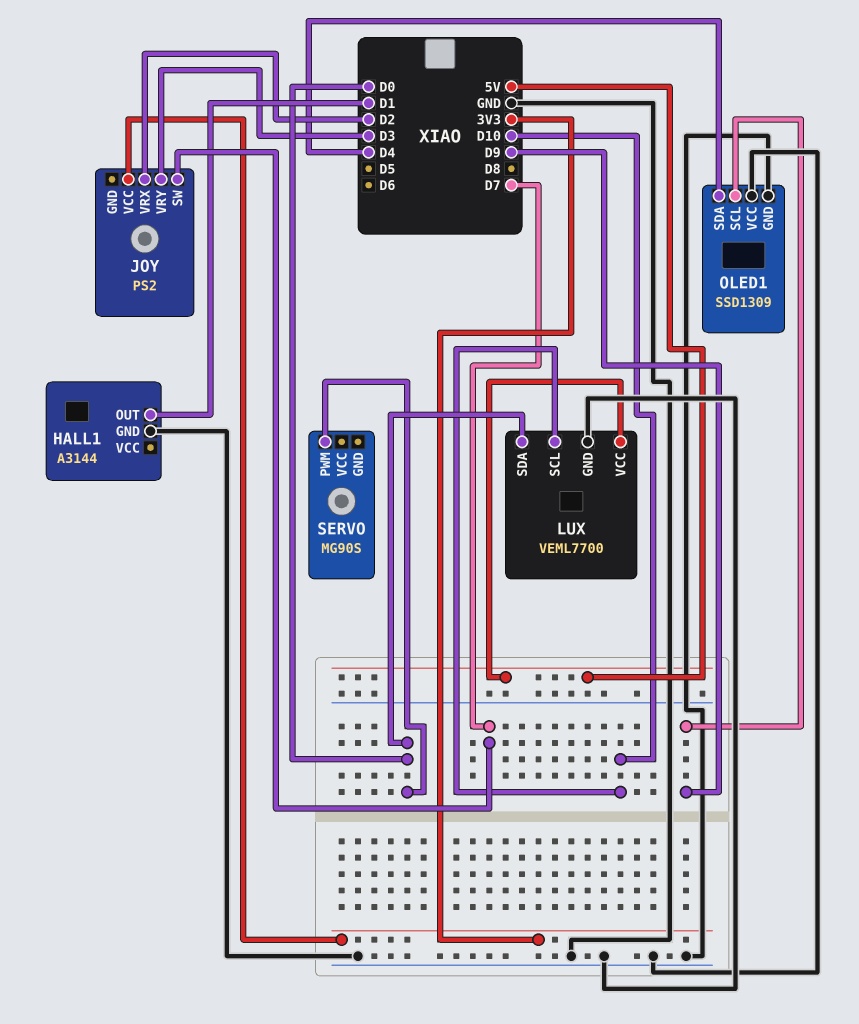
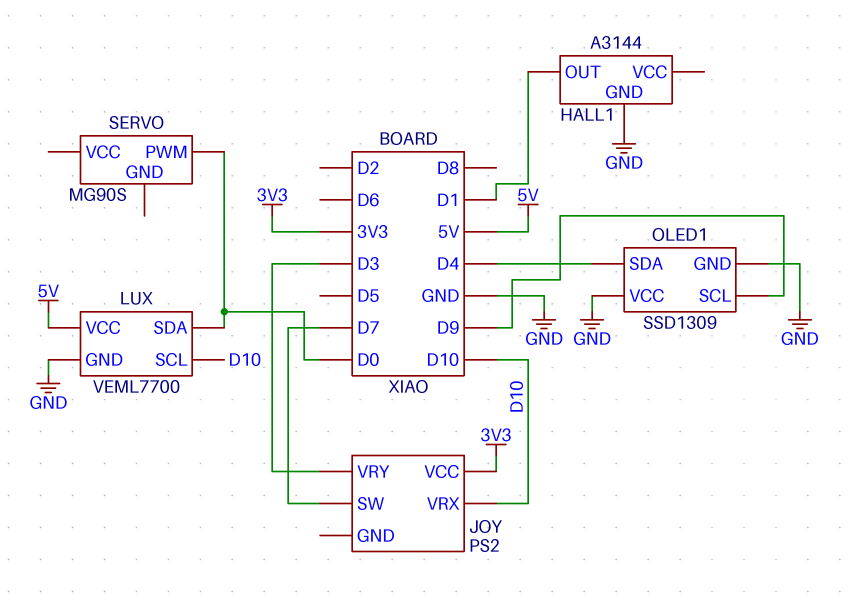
JOY pin VRX: D2 -> D10

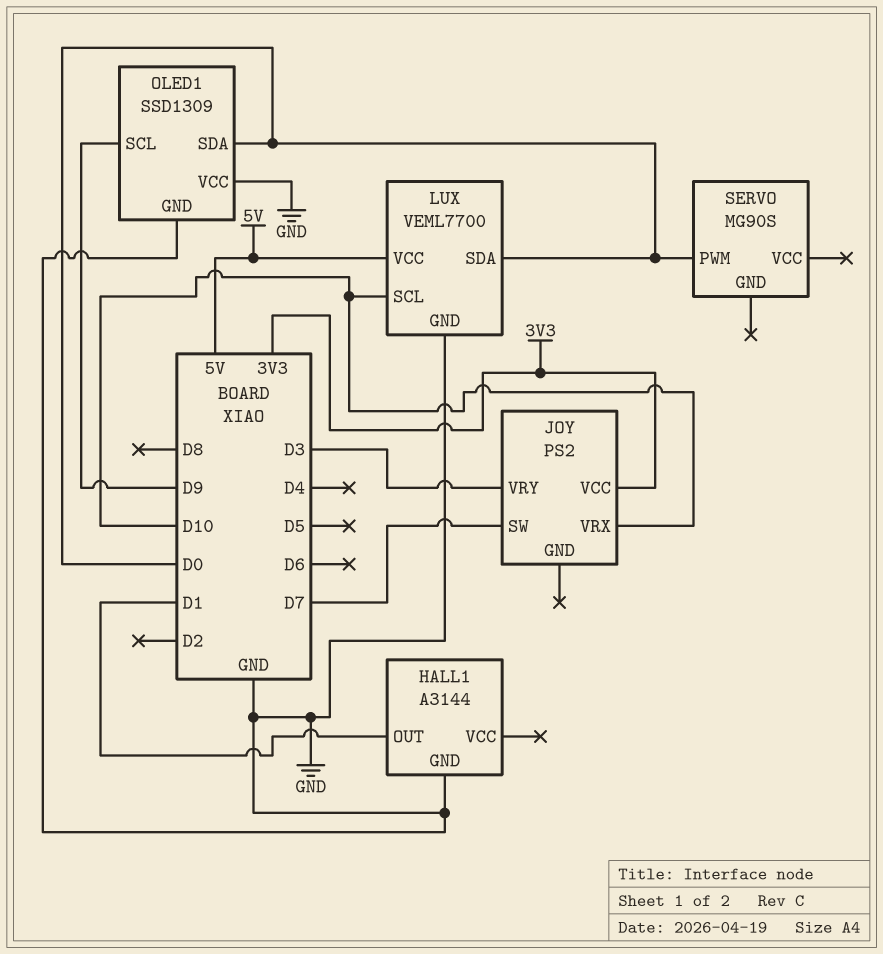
OLED1 pin SDA: D4 -> D0

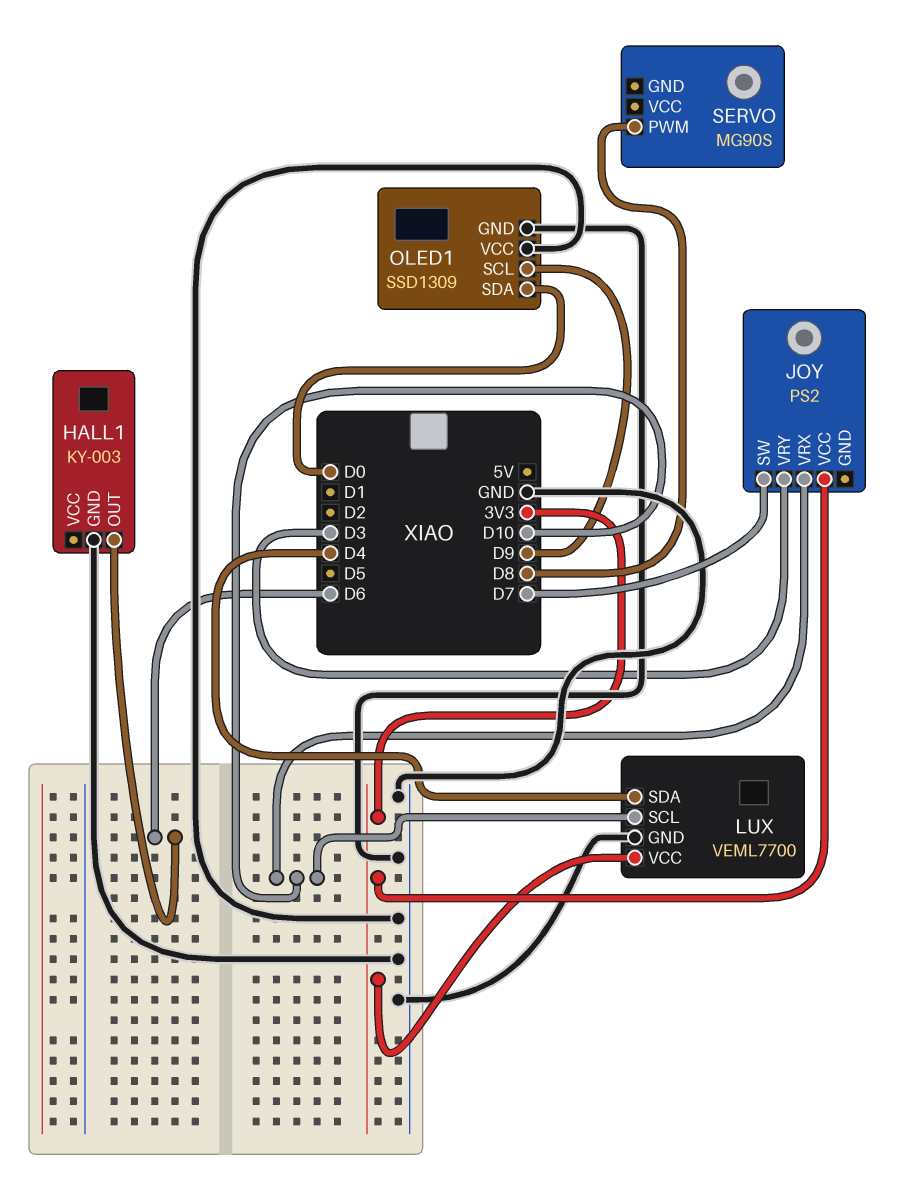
HALL1: A3144 -> KY-003
HALL1 pin OUT: D1 -> D6
LUX pin SDA: D0 -> D4
LUX pin VCC: 5V -> 3V3
SERVO pin PWM: D0 -> D8

